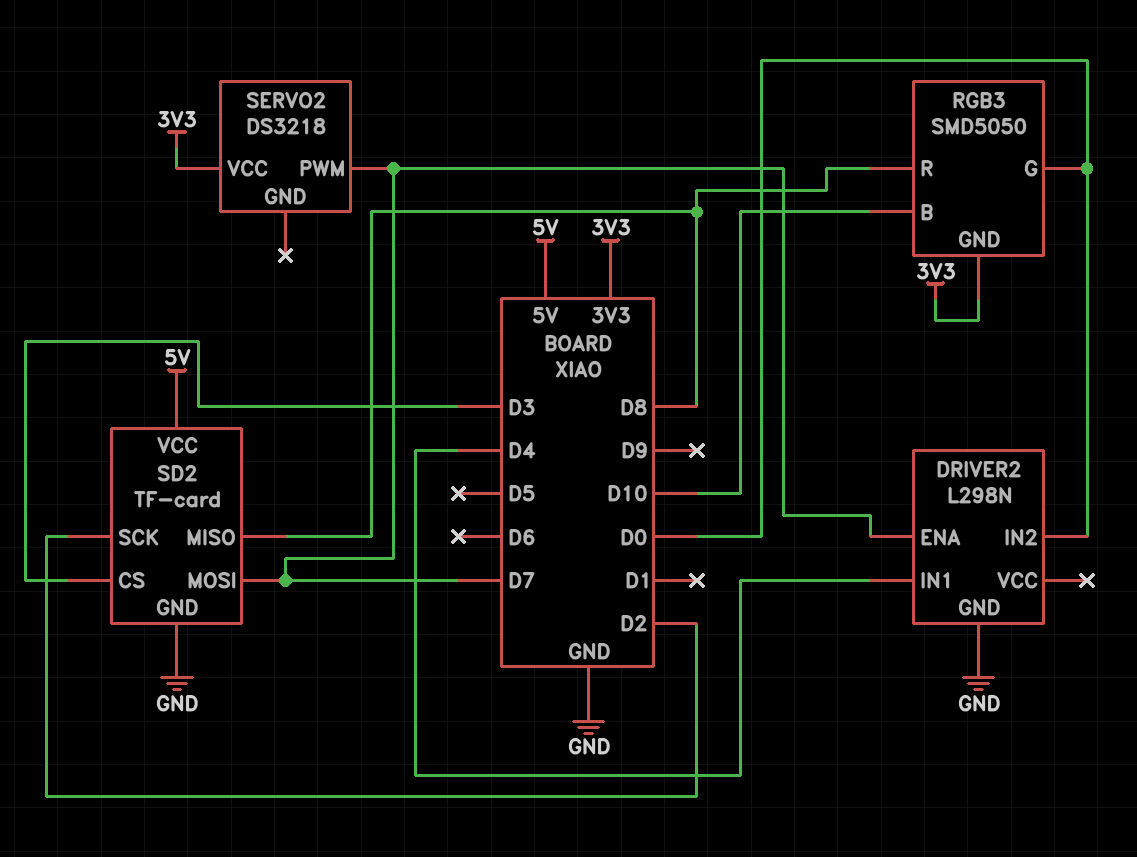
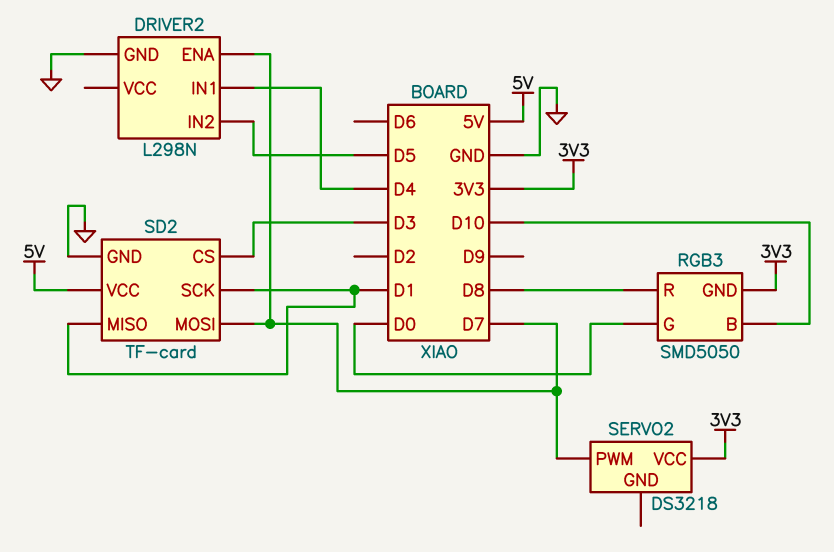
DRIVER2 pin IN2: D0 -> D5
SD2 pin MISO: D8 -> D1
SD2 pin SCK: D2 -> D1

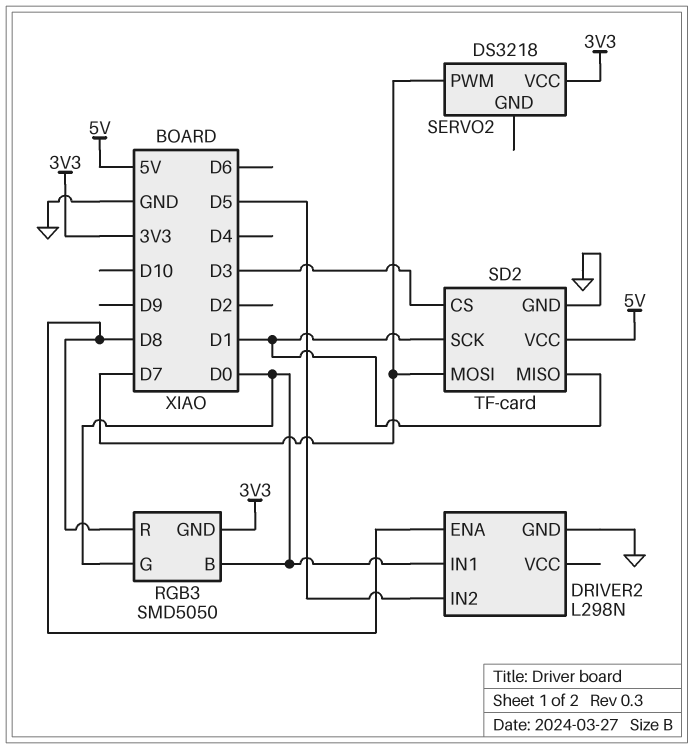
DRIVER2 pin ENA: D7 -> D8
DRIVER2 pin IN1: D4 -> D0
RGB3 pin B: D10 -> D0

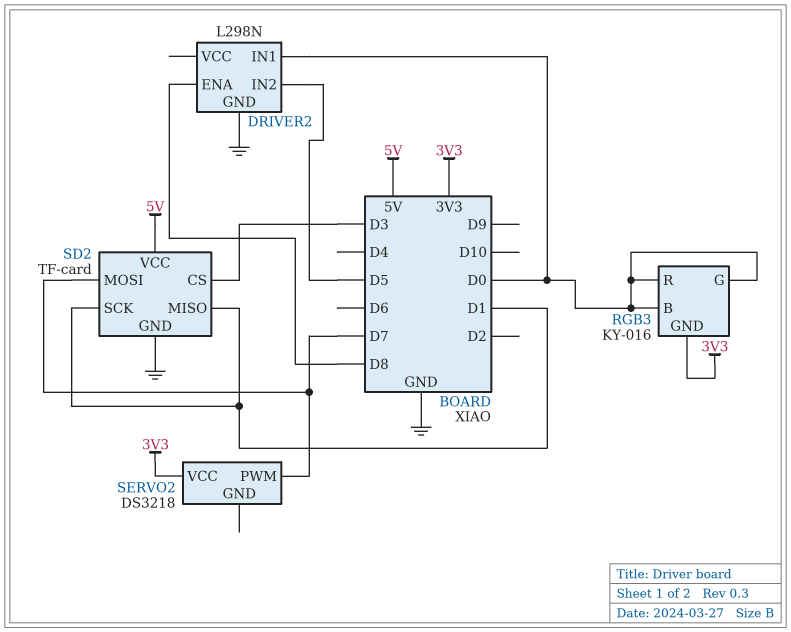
RGB3: SMD5050 -> KY-016
RGB3 pin R: D8 -> D0

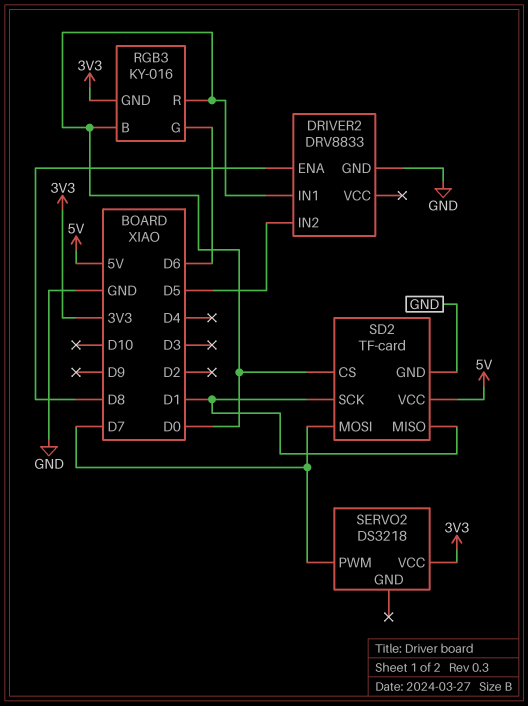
DRIVER2: L298N -> DRV8833
RGB3 pin G: D0 -> D6
SD2 pin CS: D3 -> D0

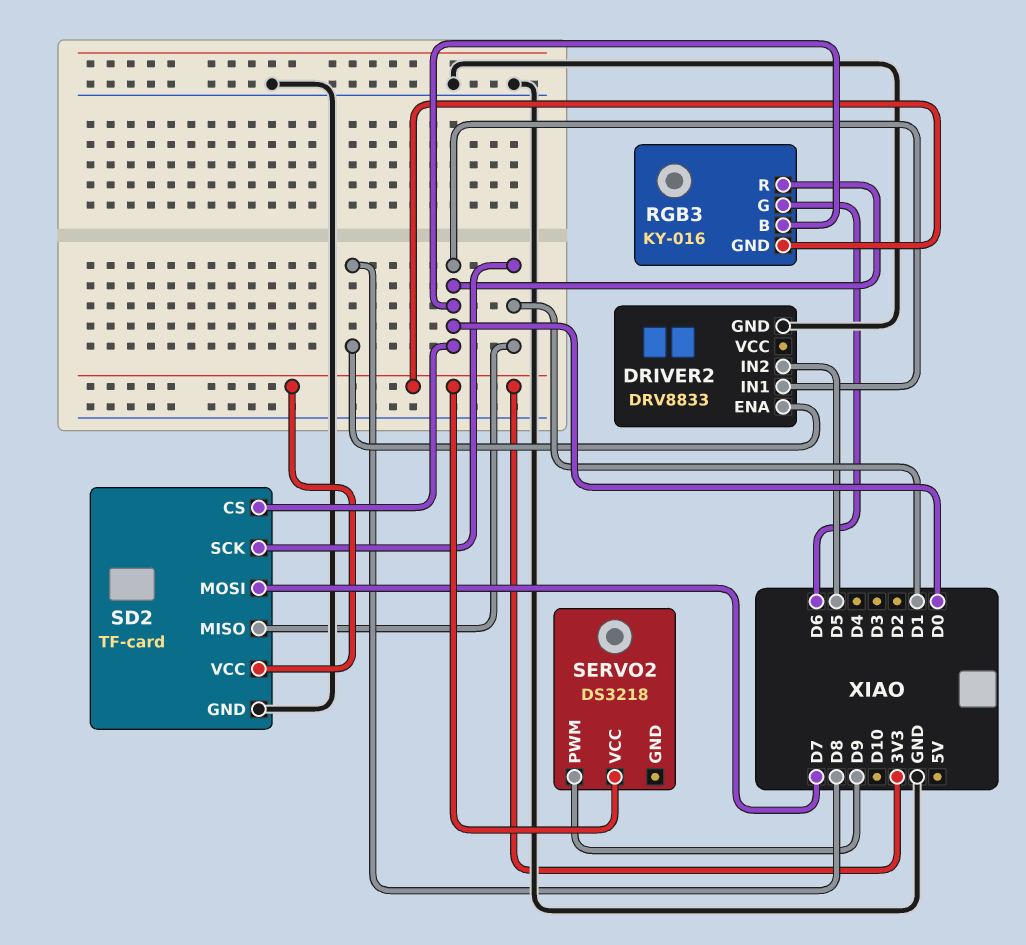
SD2 pin VCC: 5V -> 3V3
SERVO2 pin PWM: D7 -> D9

